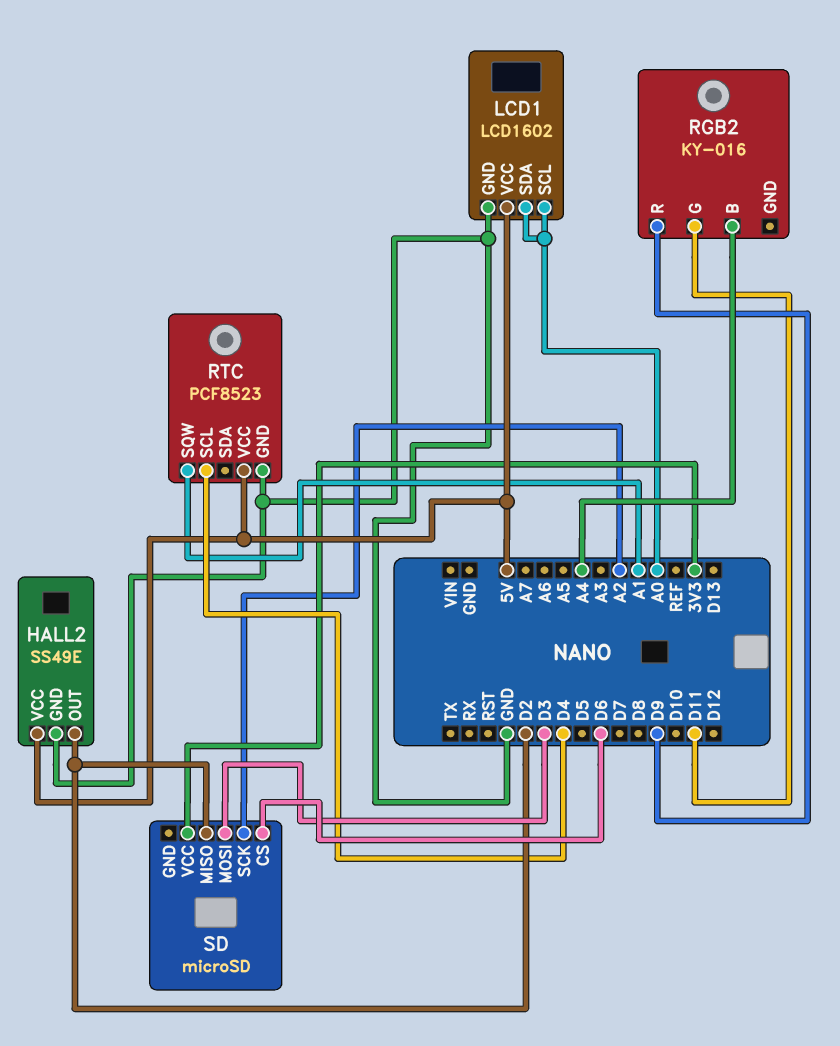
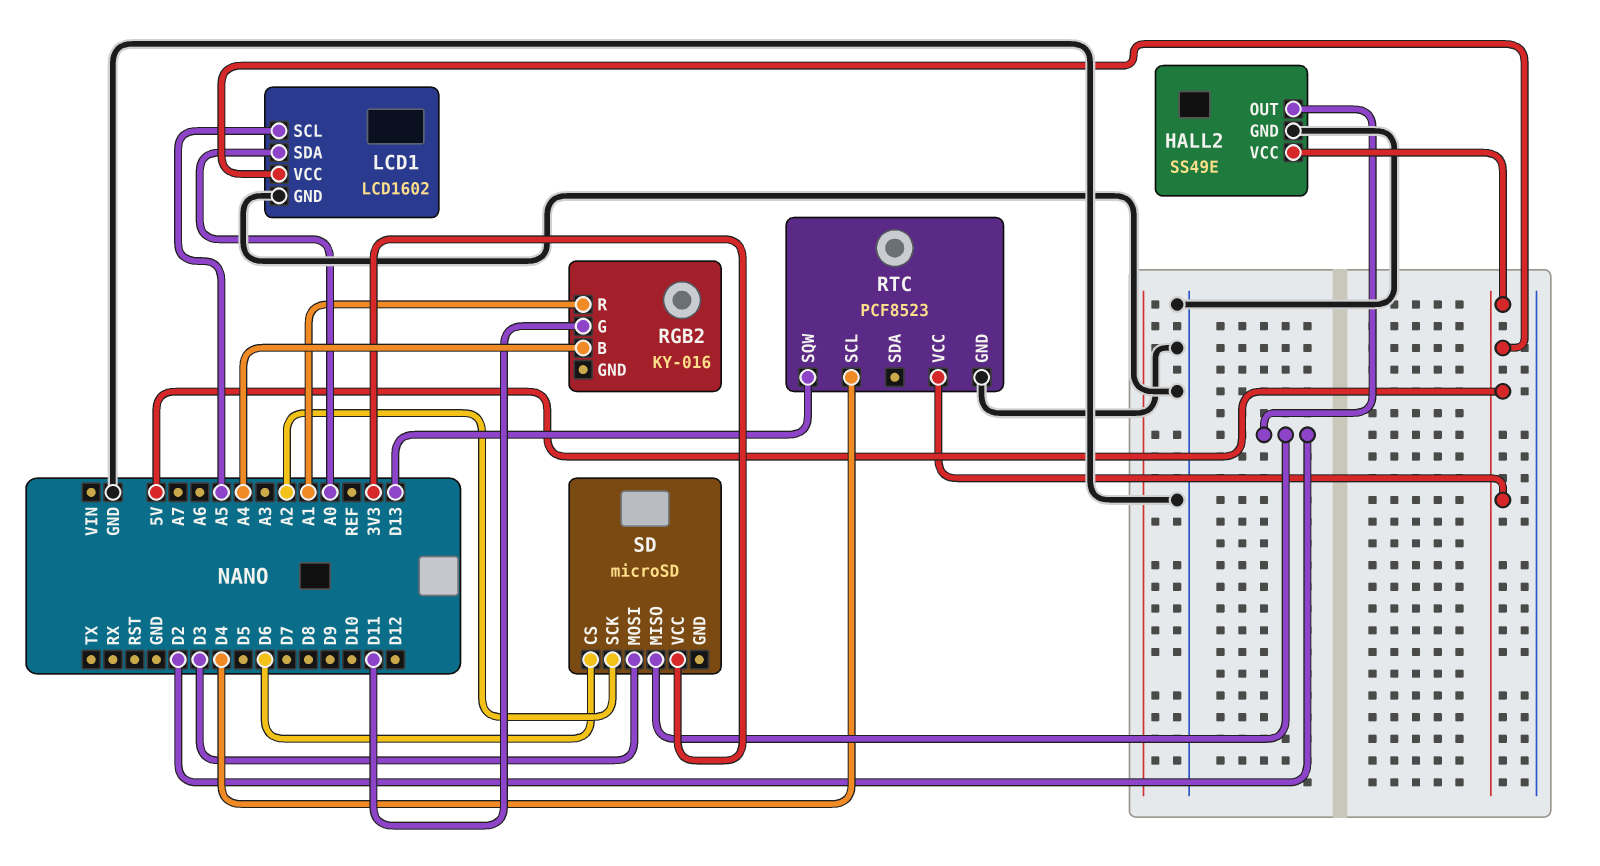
LCD1 pin SCL: A0 -> A5
RGB2 pin R: D9 -> A1
RTC pin SQW: A1 -> D13

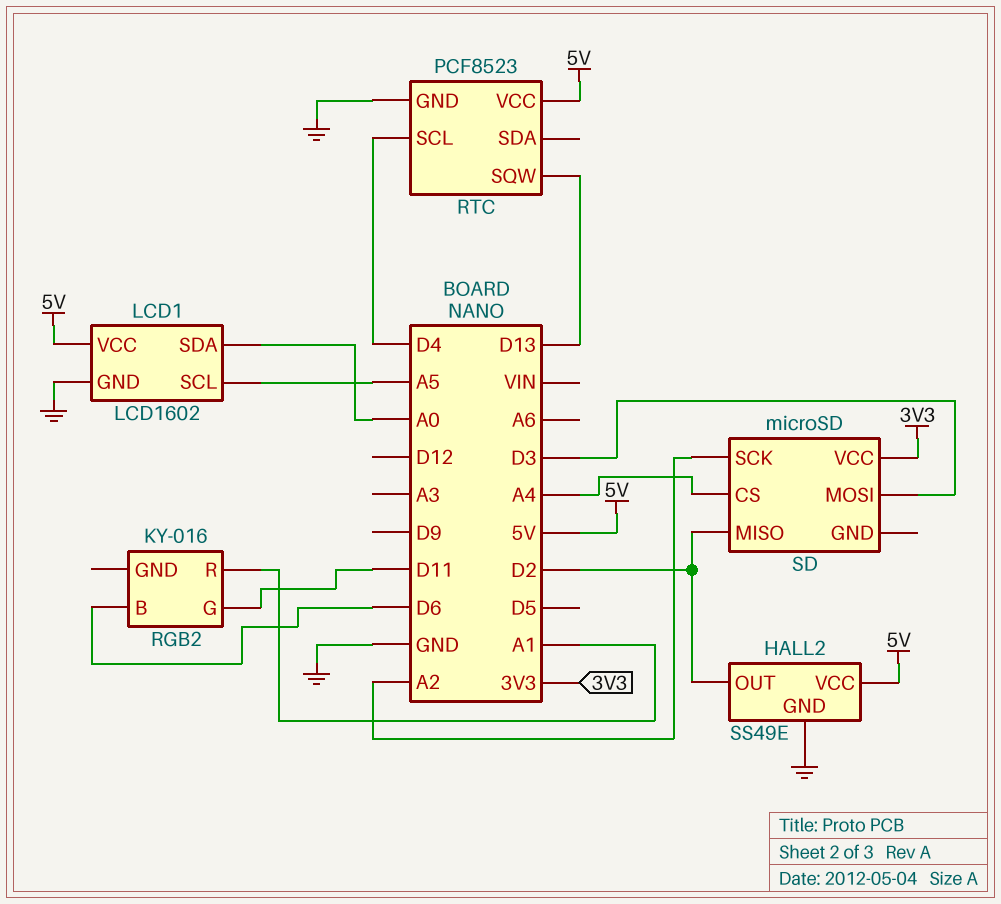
RGB2 pin B: A4 -> D6
SD pin CS: D6 -> A4

